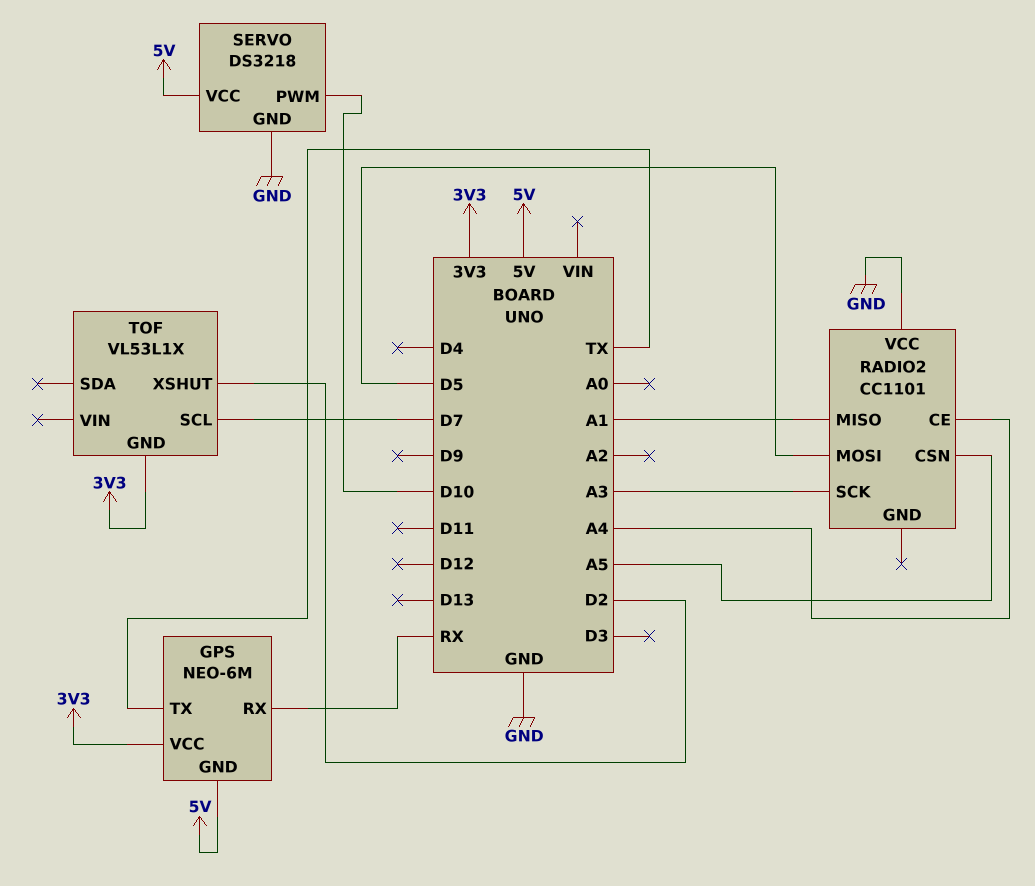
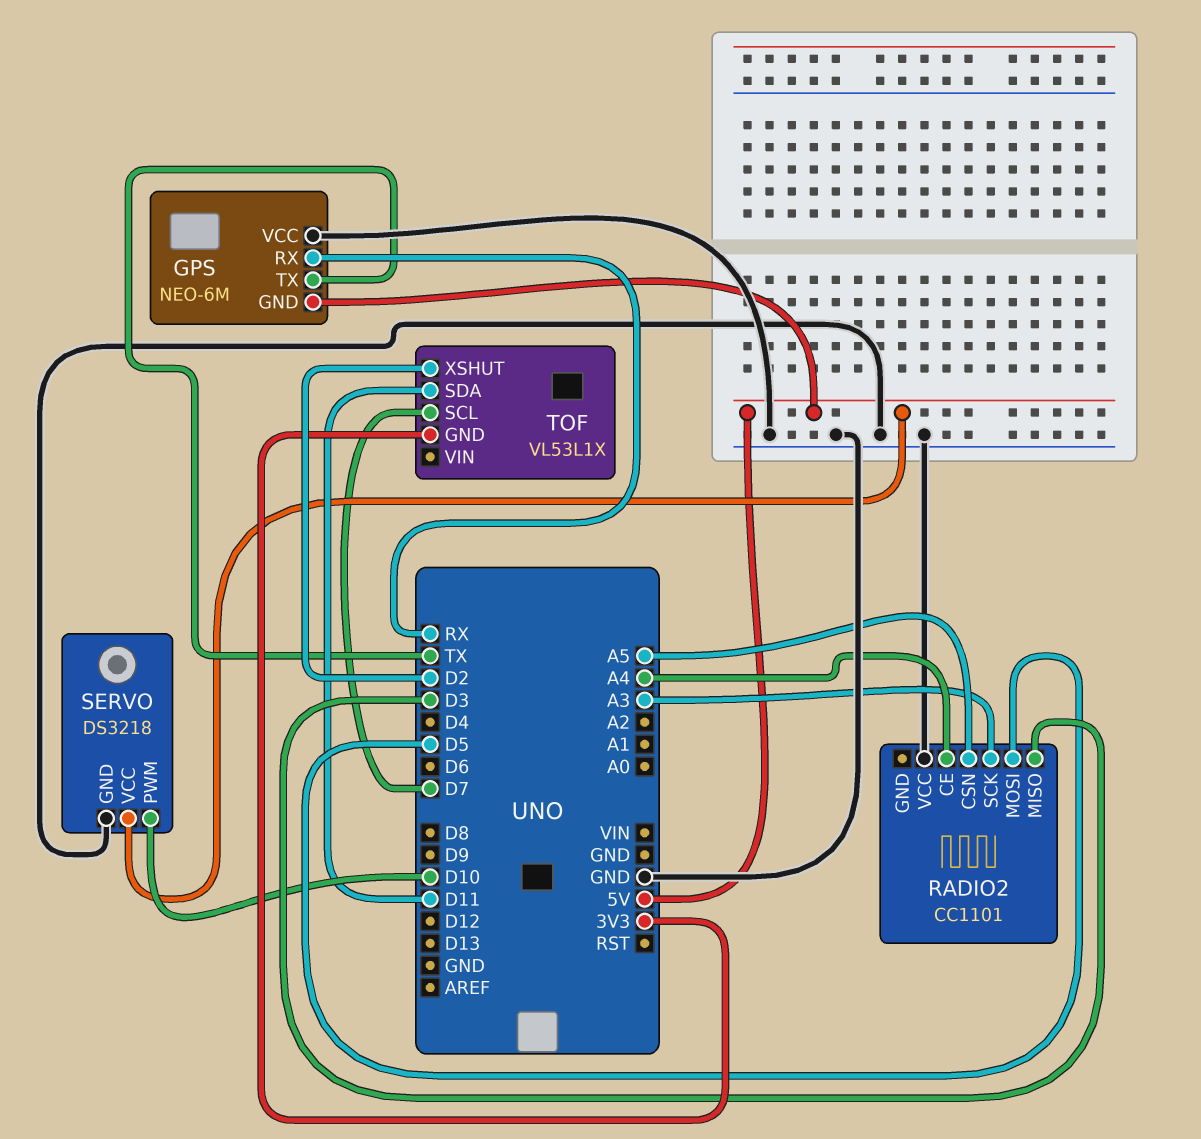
GPS pin VCC: 3V3 -> GND
RADIO2 pin MISO: A1 -> D3
TOF pin SDA: none -> D11

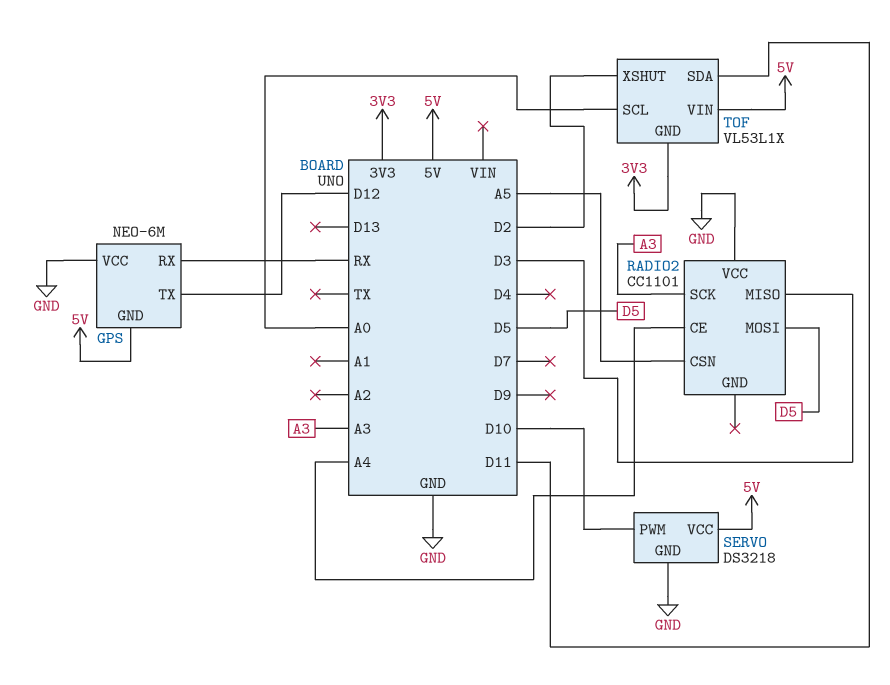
GPS pin TX: TX -> D12
TOF pin SCL: D7 -> A0
TOF pin VIN: none -> 5V

